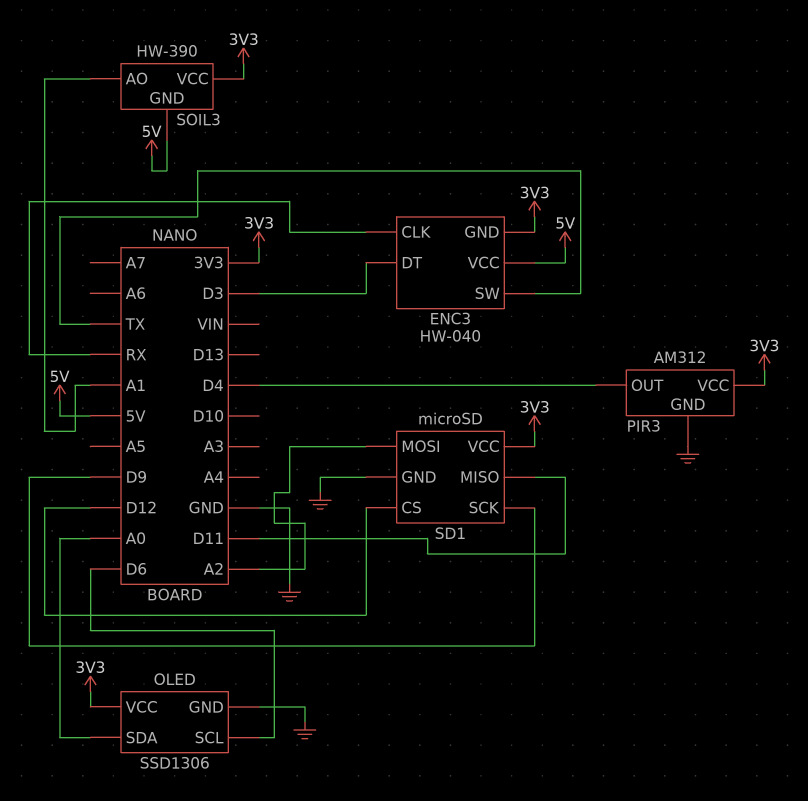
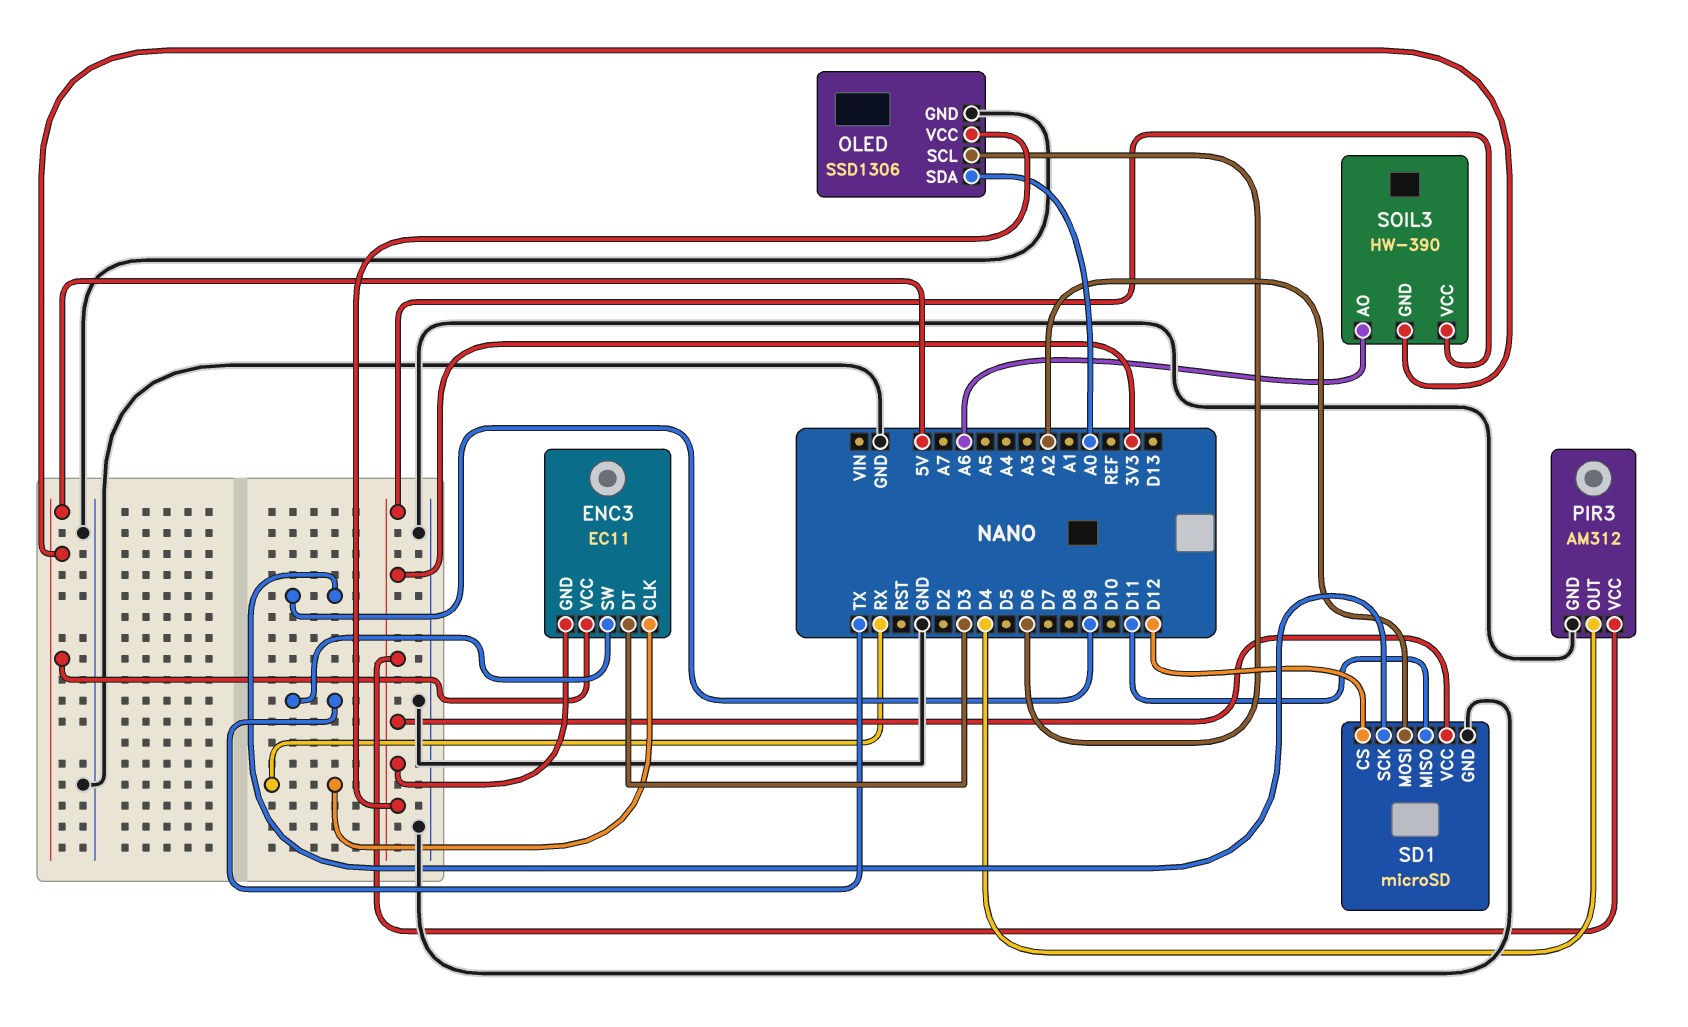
ENC3: HW-040 -> EC11
SOIL3 pin AO: A1 -> A6

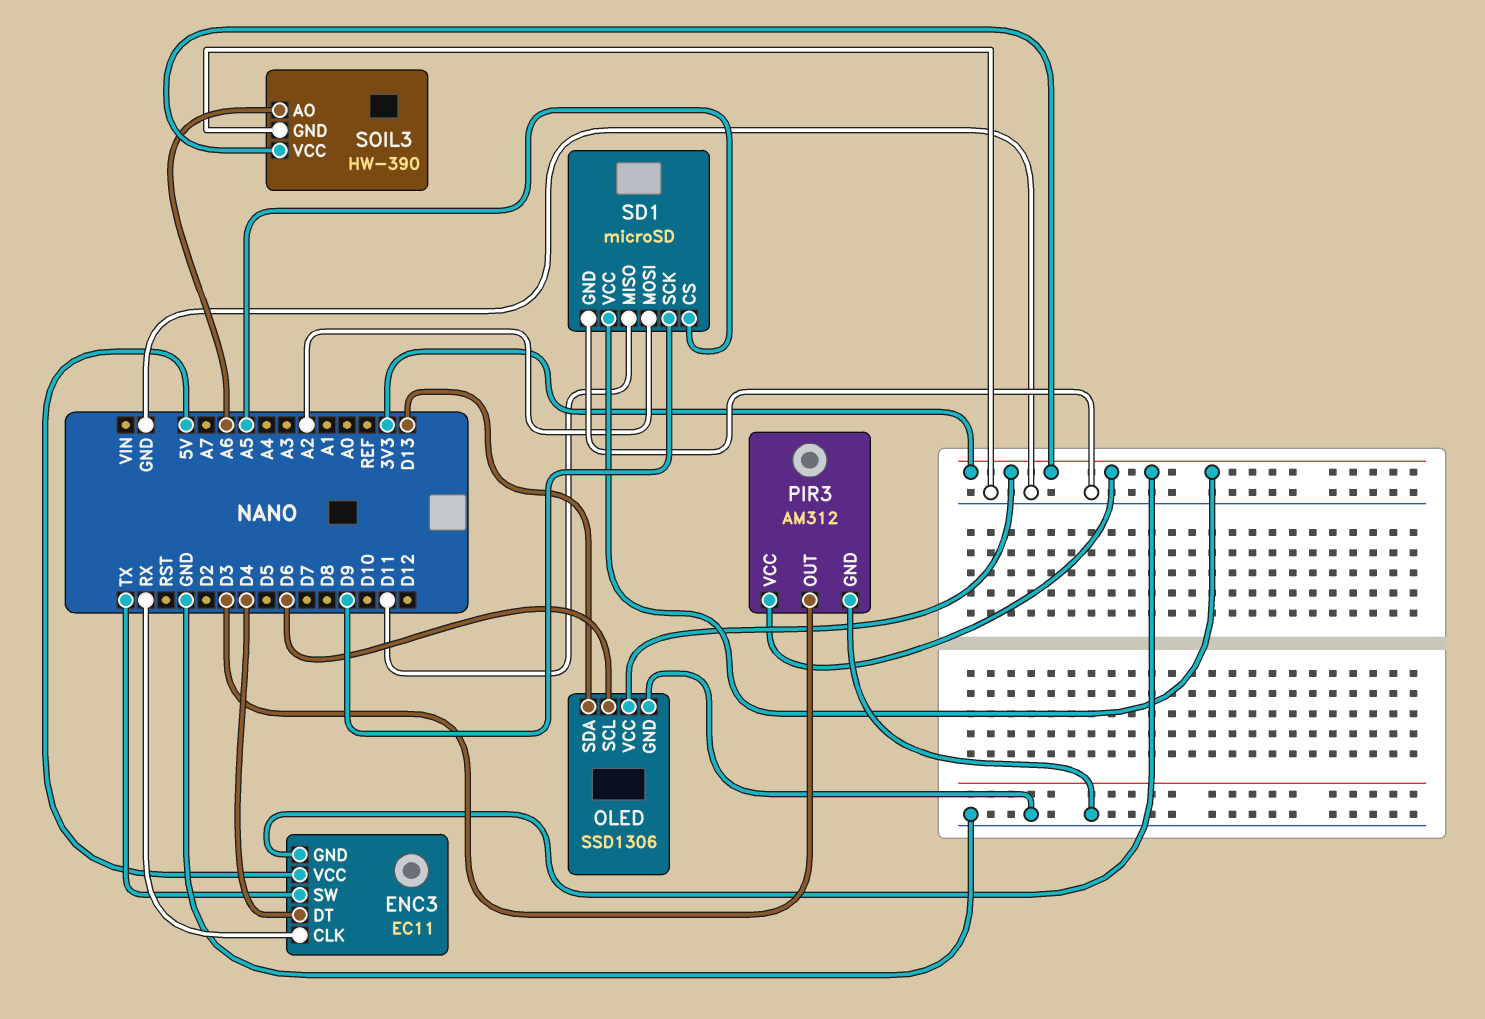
ENC3 pin DT: D3 -> D4
OLED pin SDA: A0 -> D13
PIR3 pin OUT: D4 -> D3
SD1 pin CS: D12 -> A5
SOIL3 pin GND: 5V -> GND

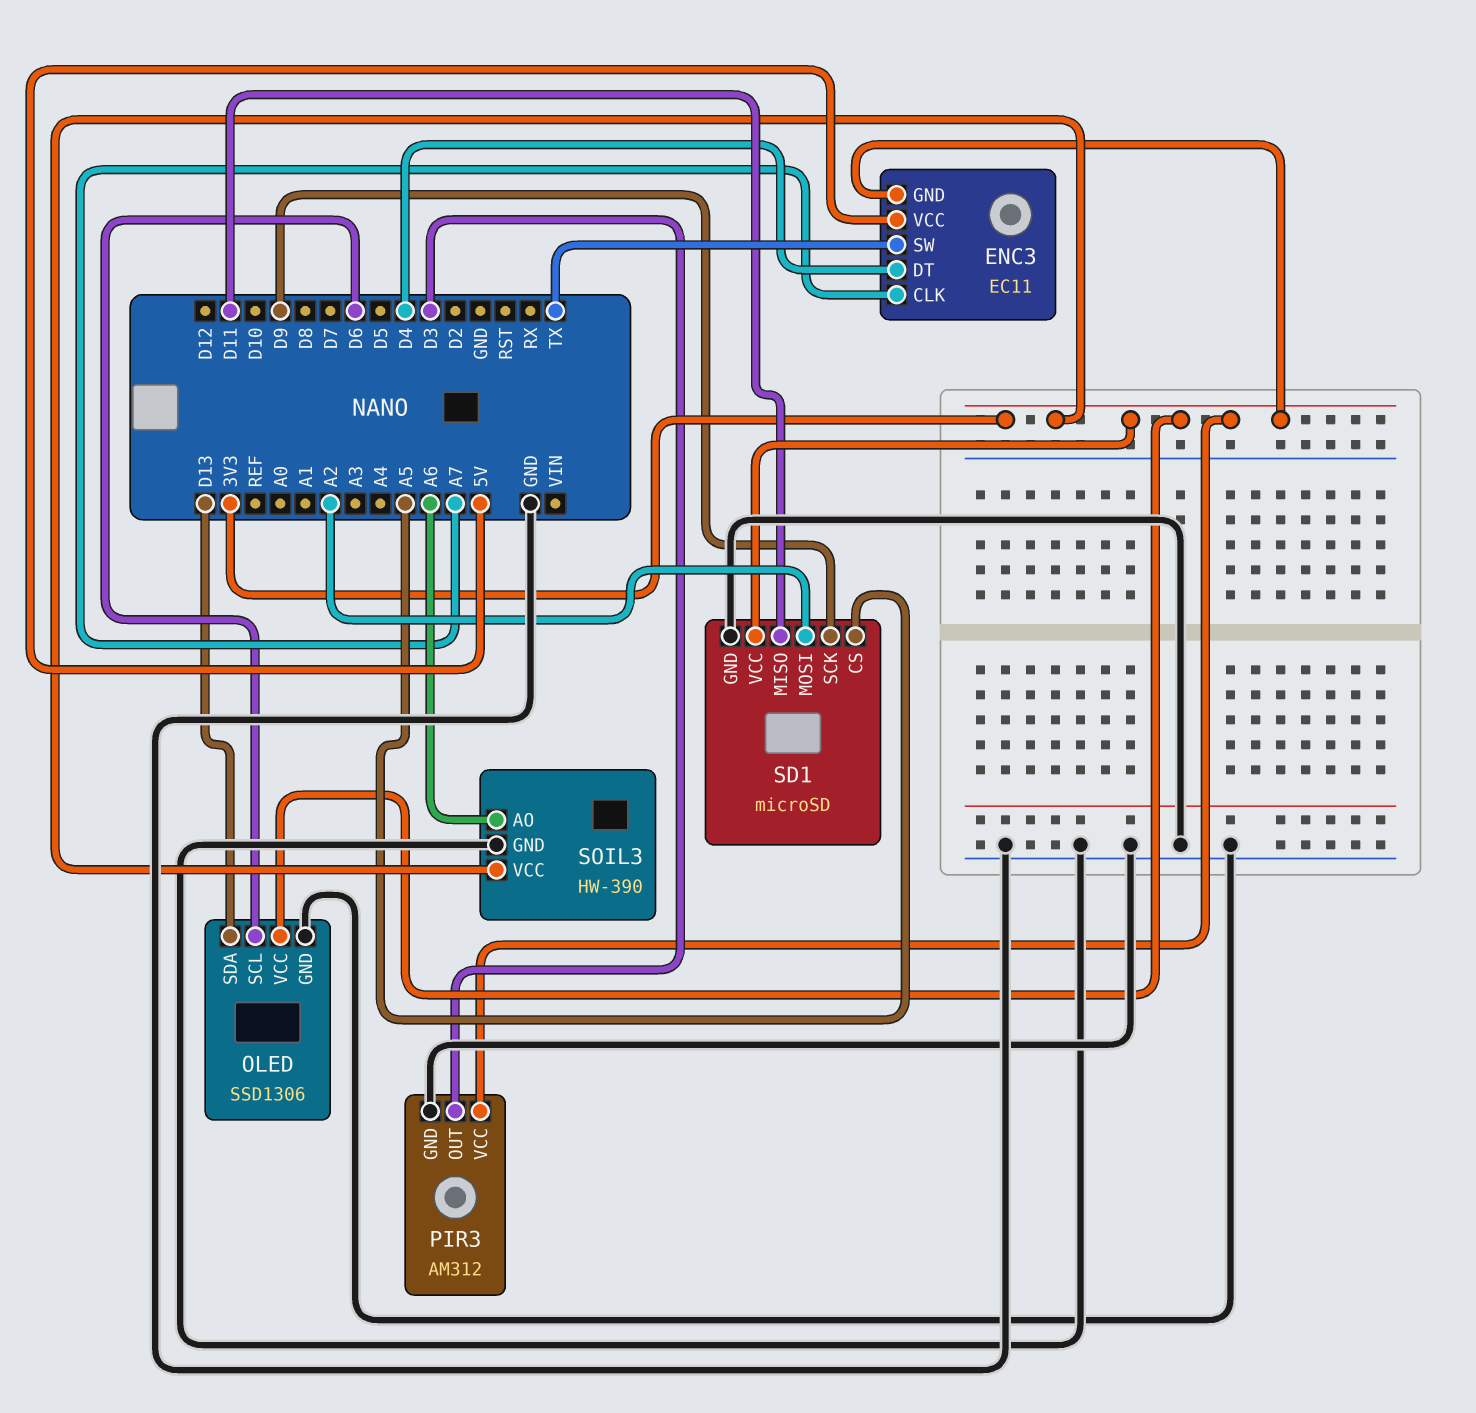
ENC3 pin CLK: RX -> A7

